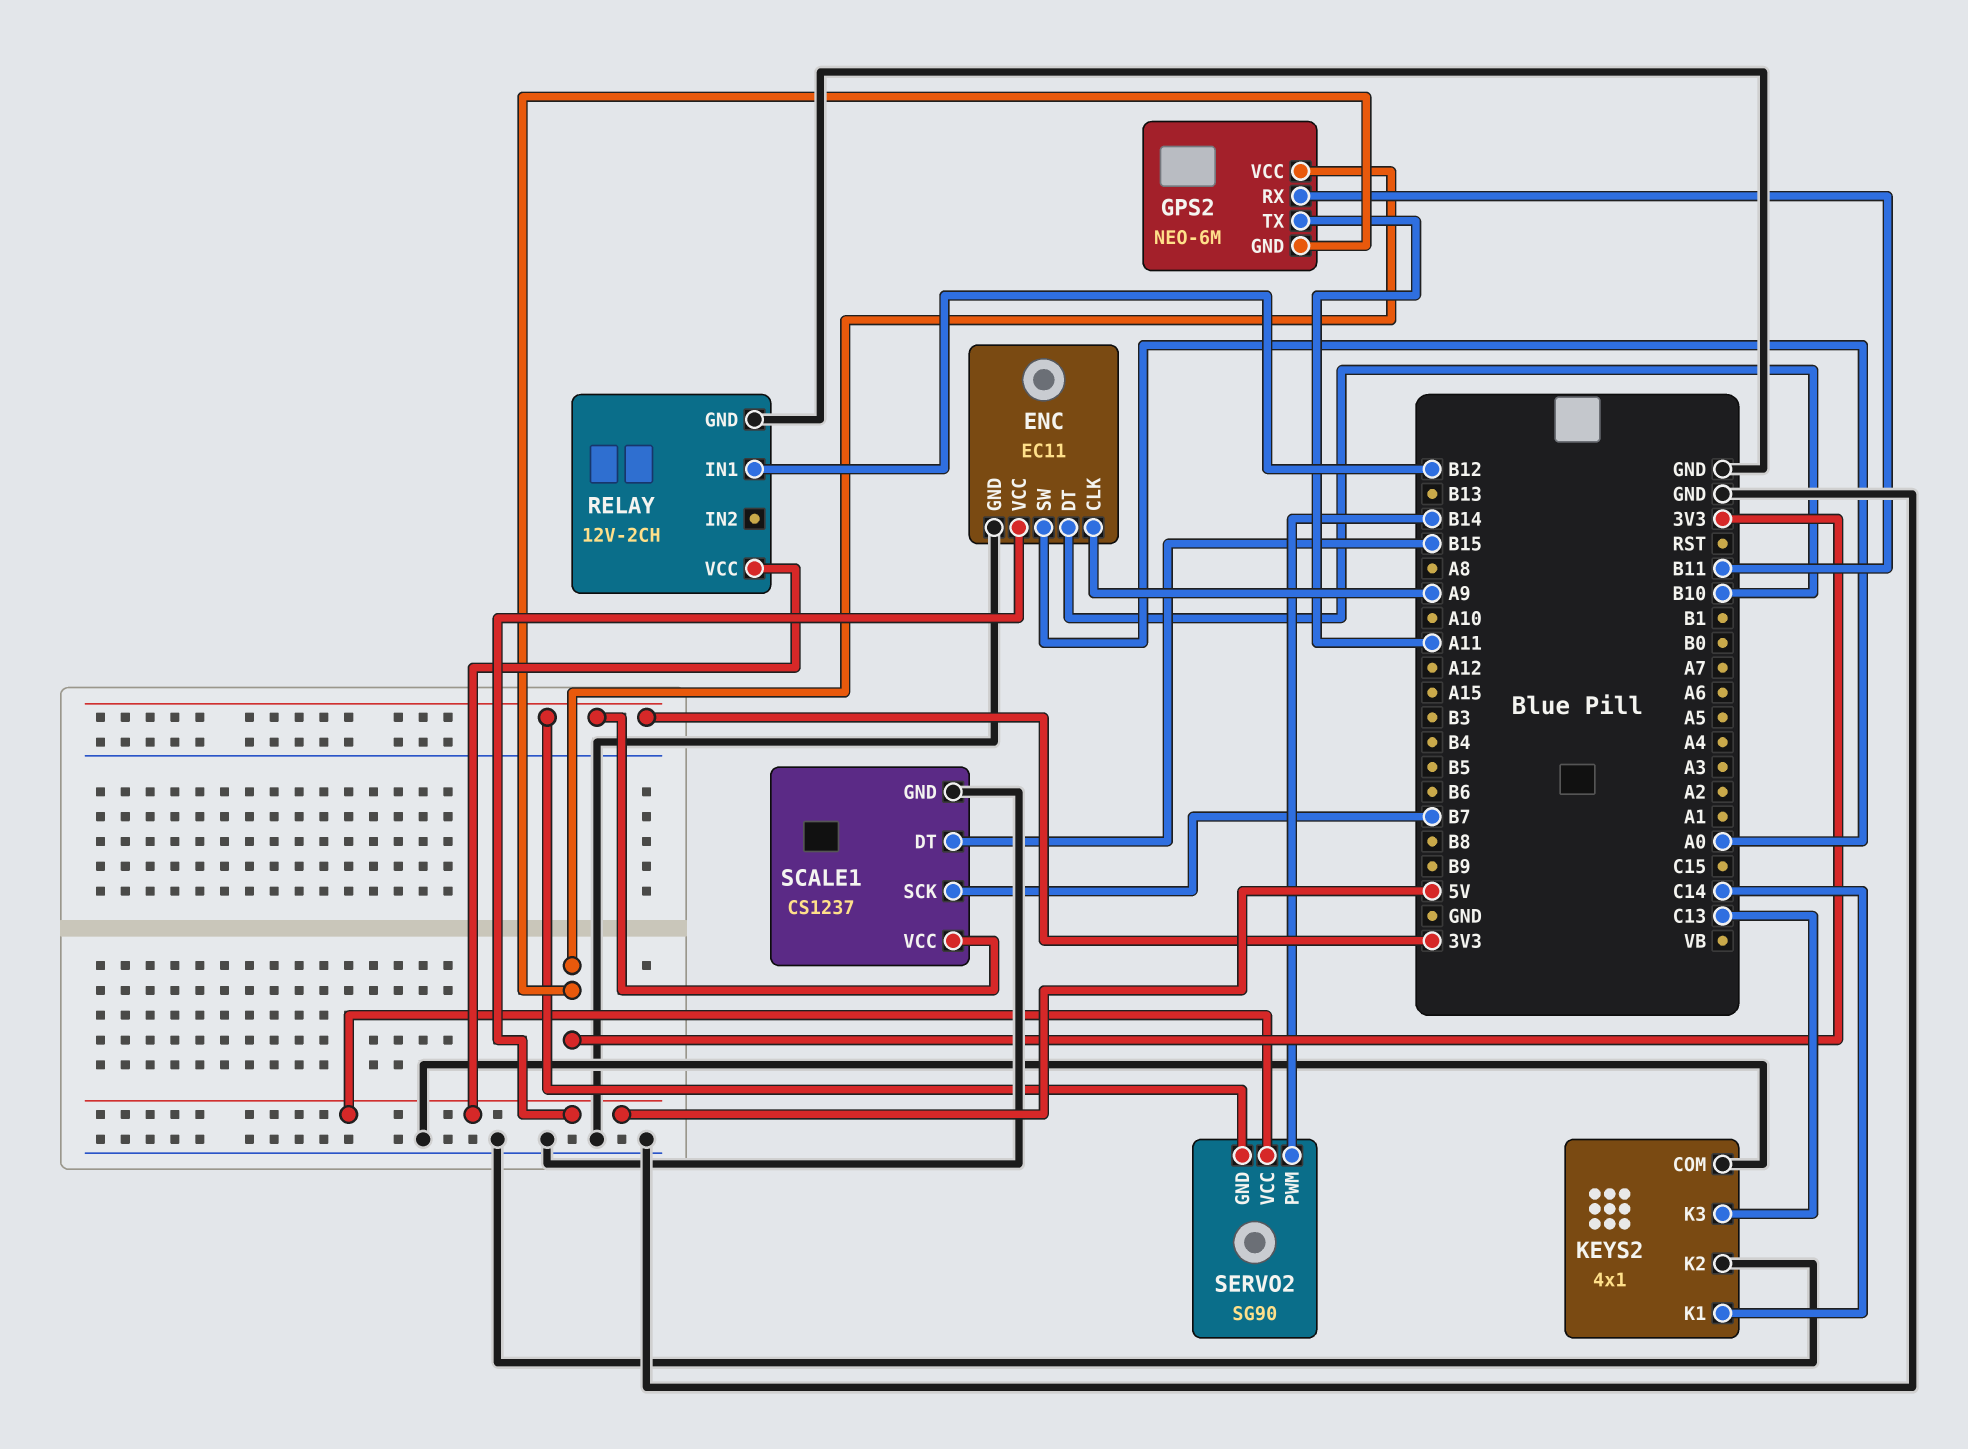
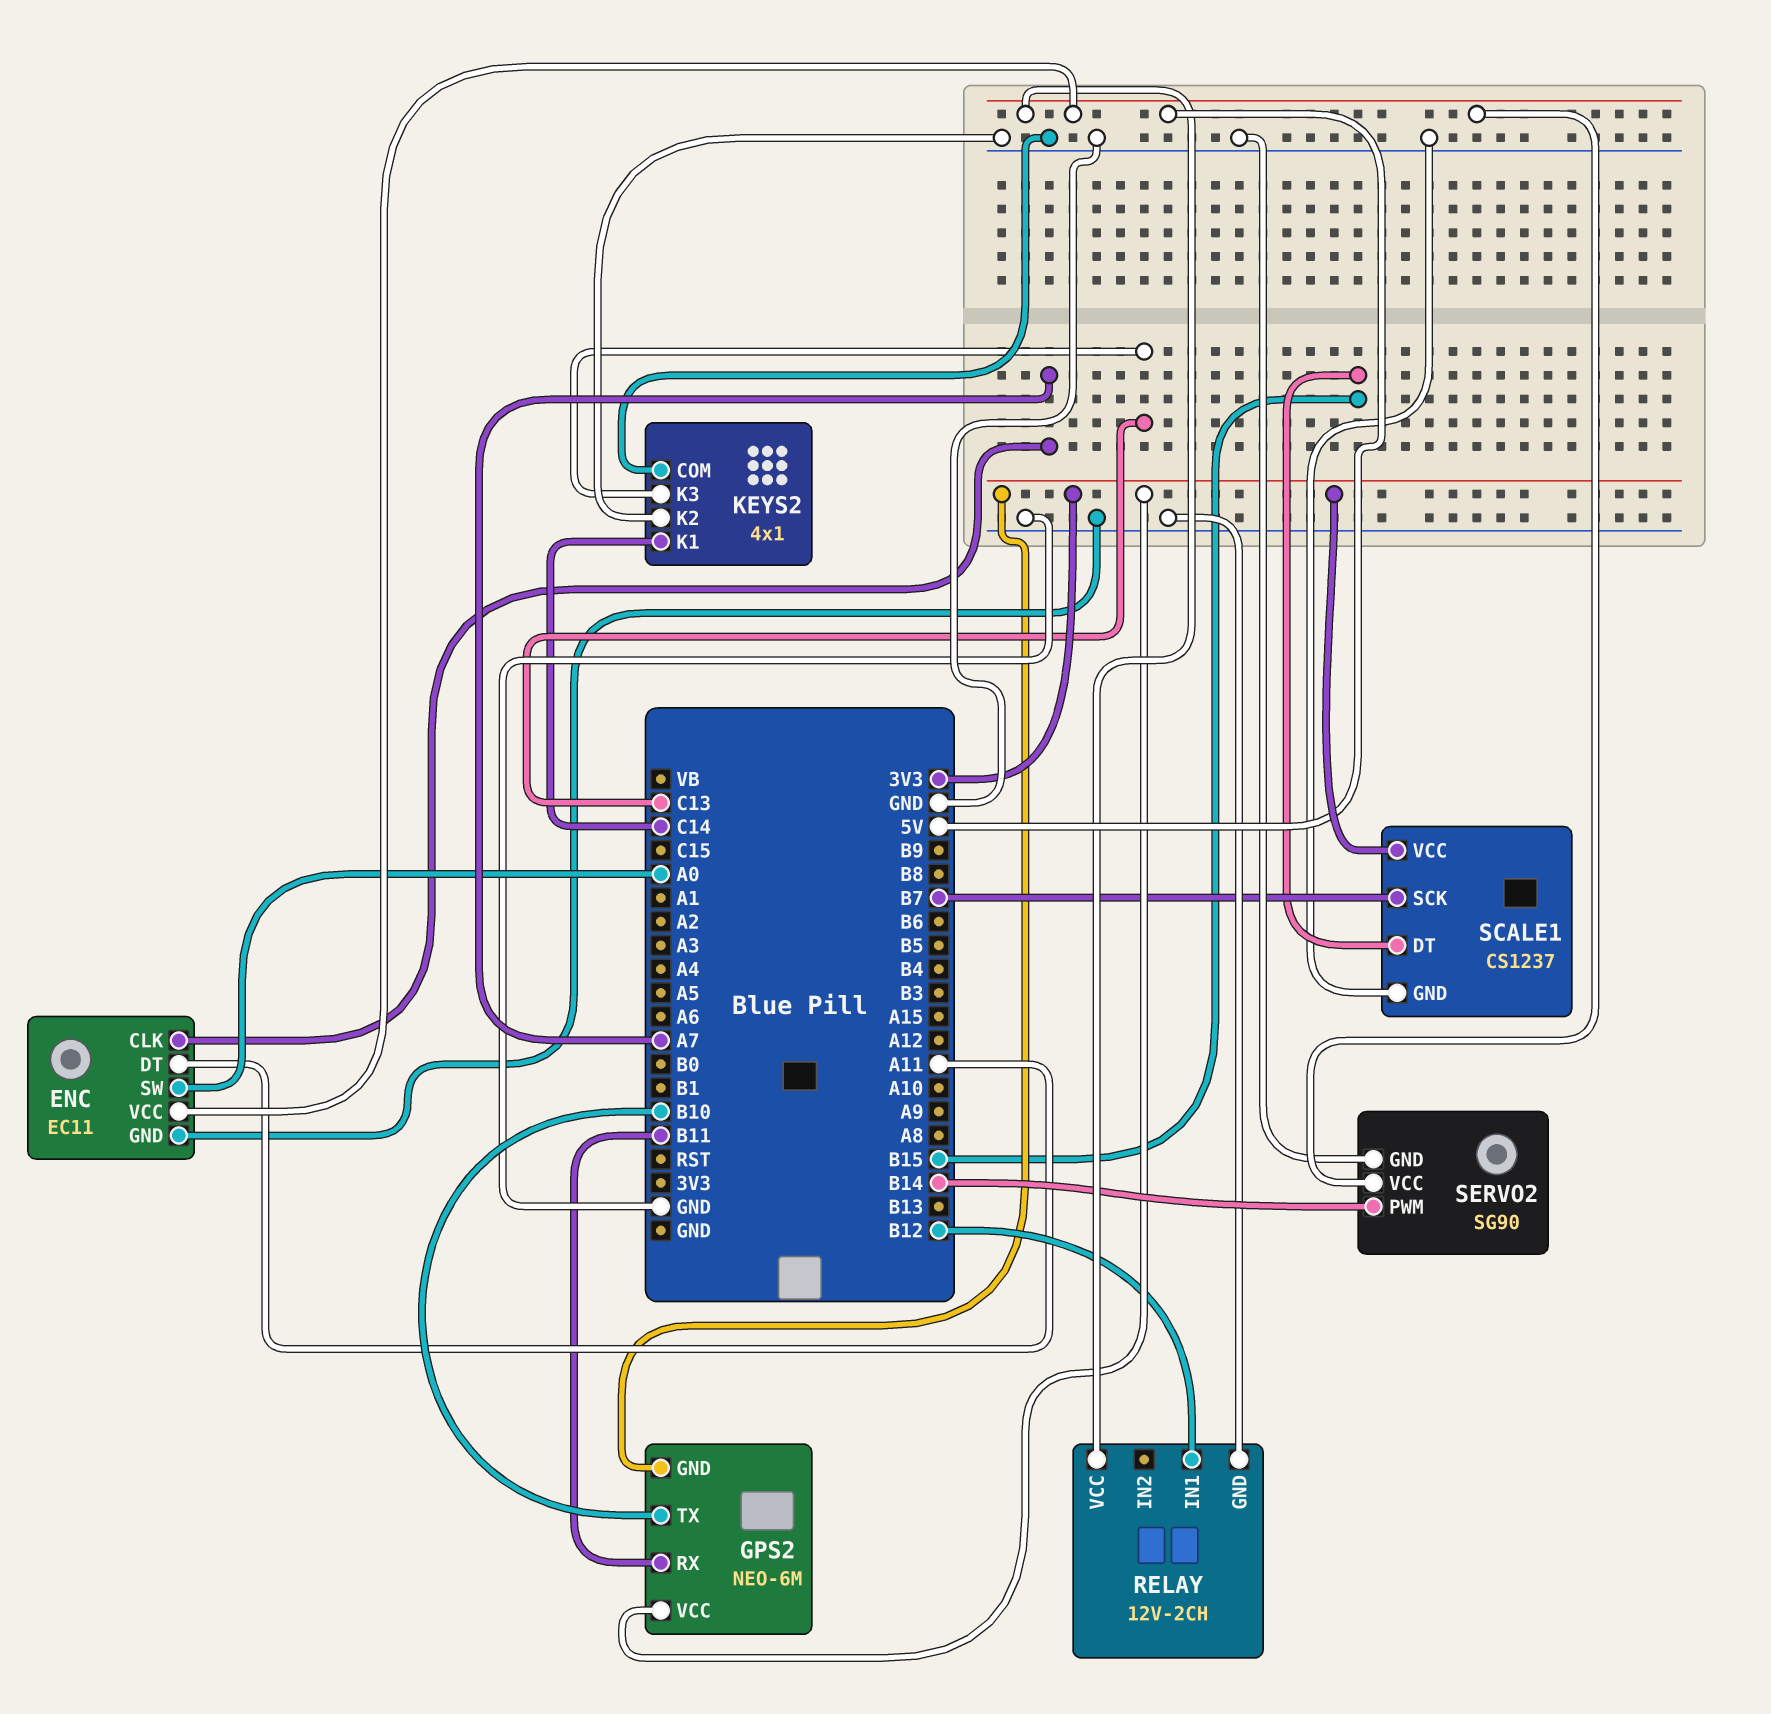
ENC pin CLK: A9 -> A7
ENC pin DT: B10 -> A11
GPS2 pin TX: A11 -> B10
SERVO2 pin GND: 3V3 -> GND

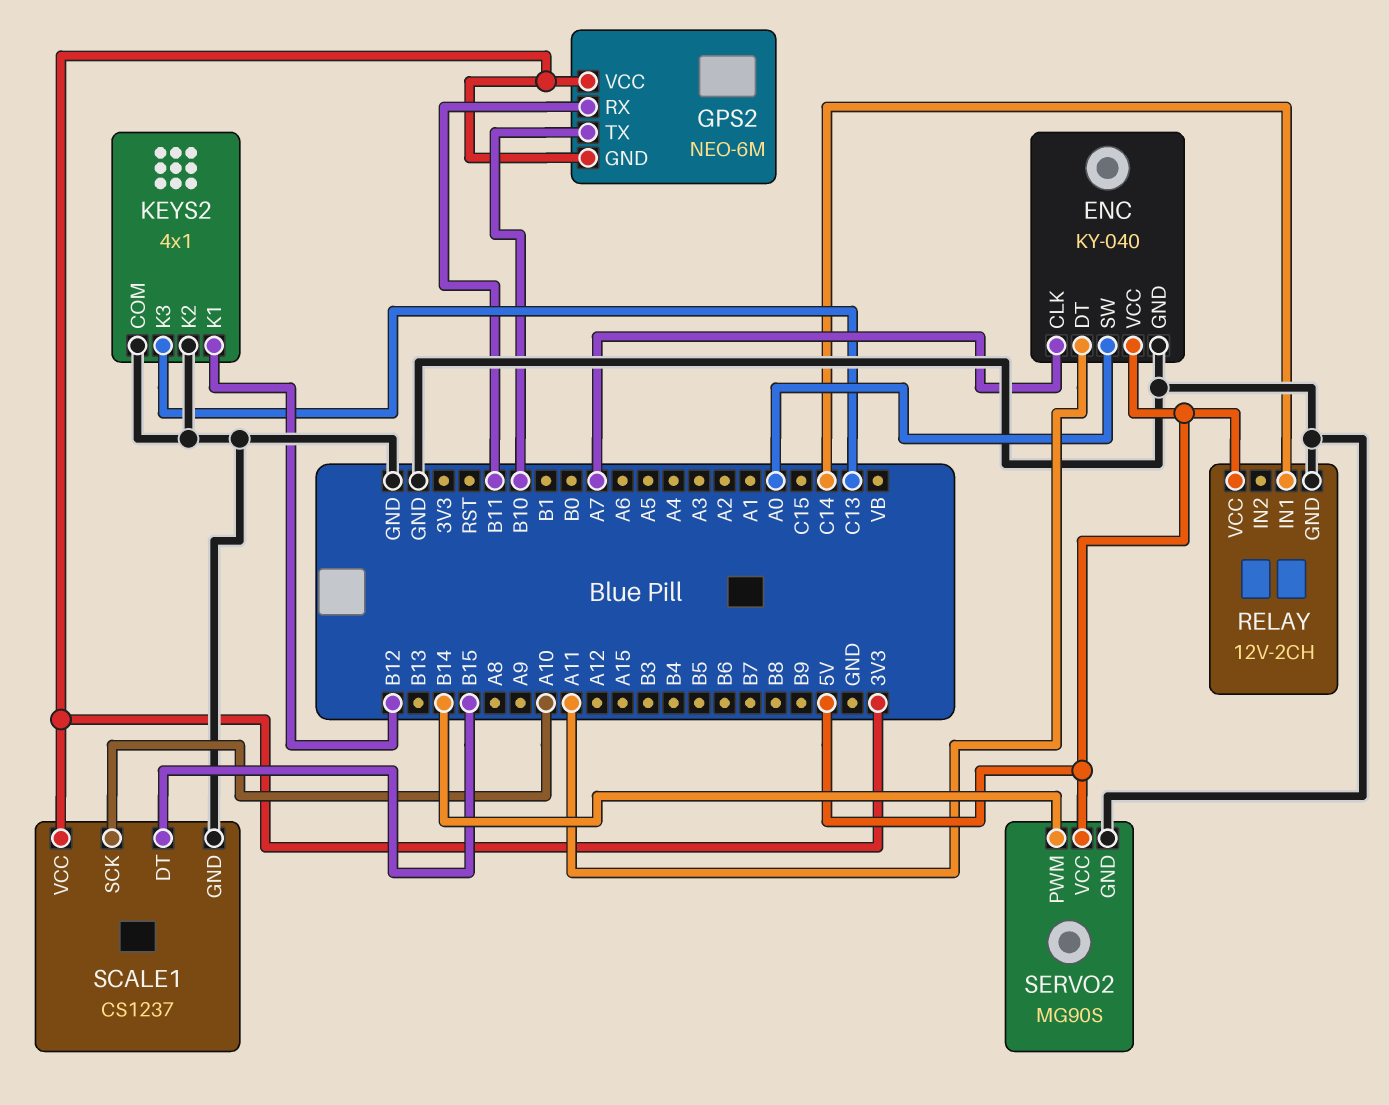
ENC: EC11 -> KY-040
KEYS2 pin K1: C14 -> B12
RELAY pin IN1: B12 -> C14
SCALE1 pin SCK: B7 -> A10
SERVO2: SG90 -> MG90S

